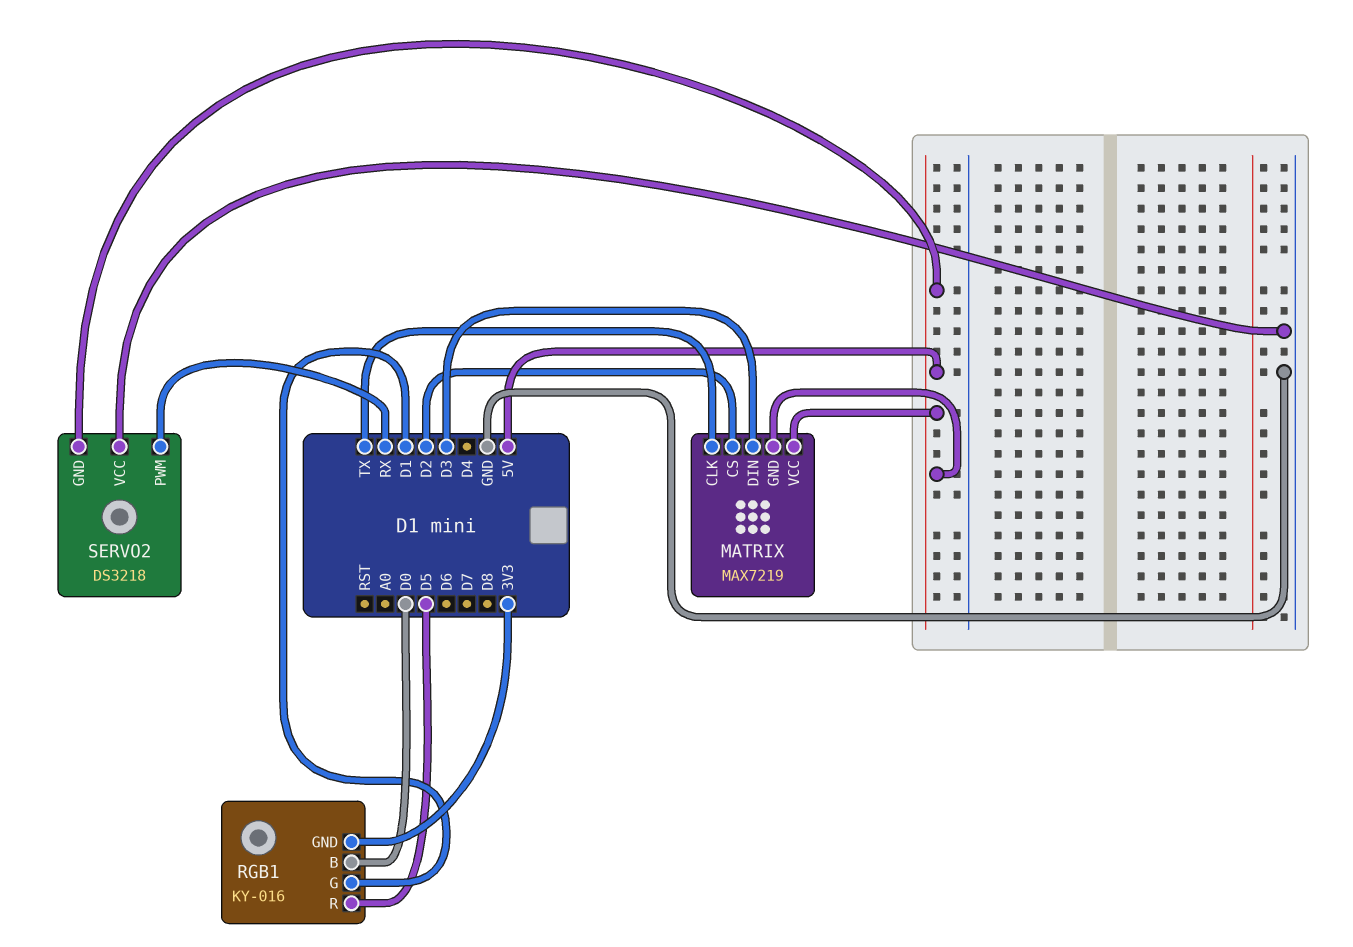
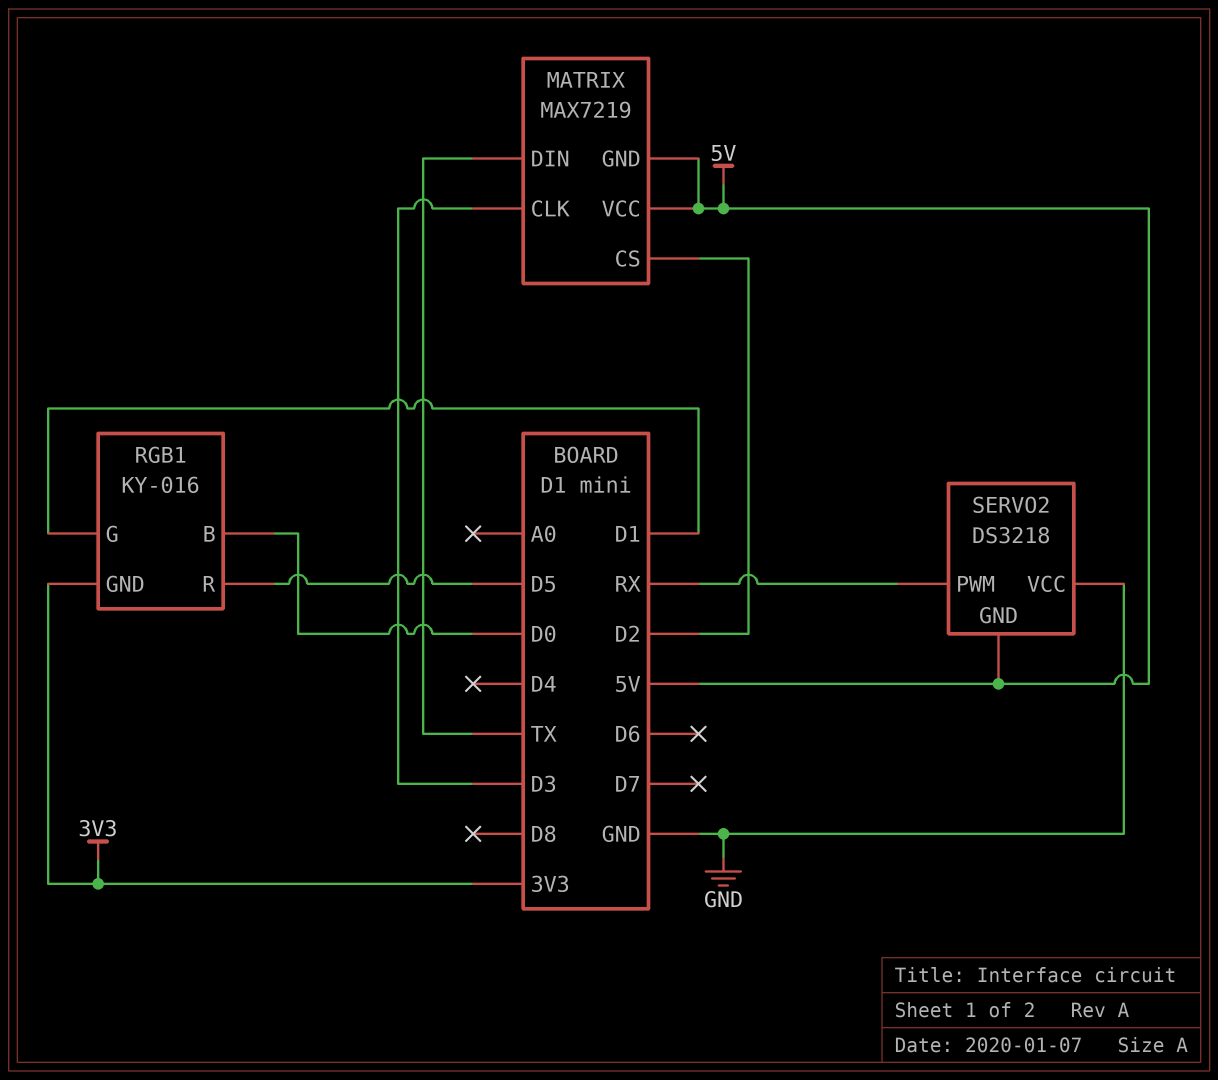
MATRIX pin CLK: TX -> D3
MATRIX pin DIN: D3 -> TX

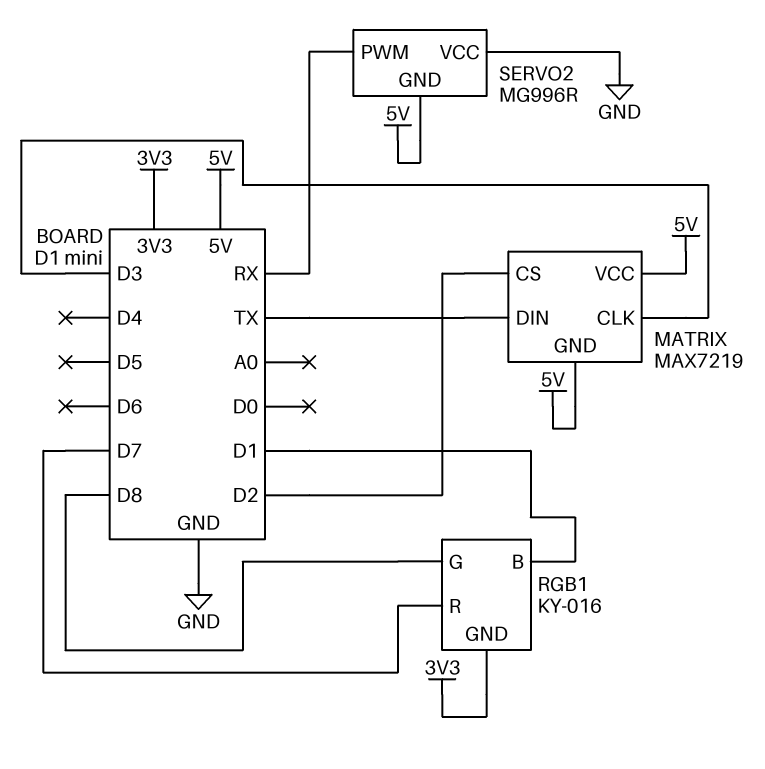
RGB1 pin B: D0 -> D1
RGB1 pin G: D1 -> D8
RGB1 pin R: D5 -> D7
SERVO2: DS3218 -> MG996R

